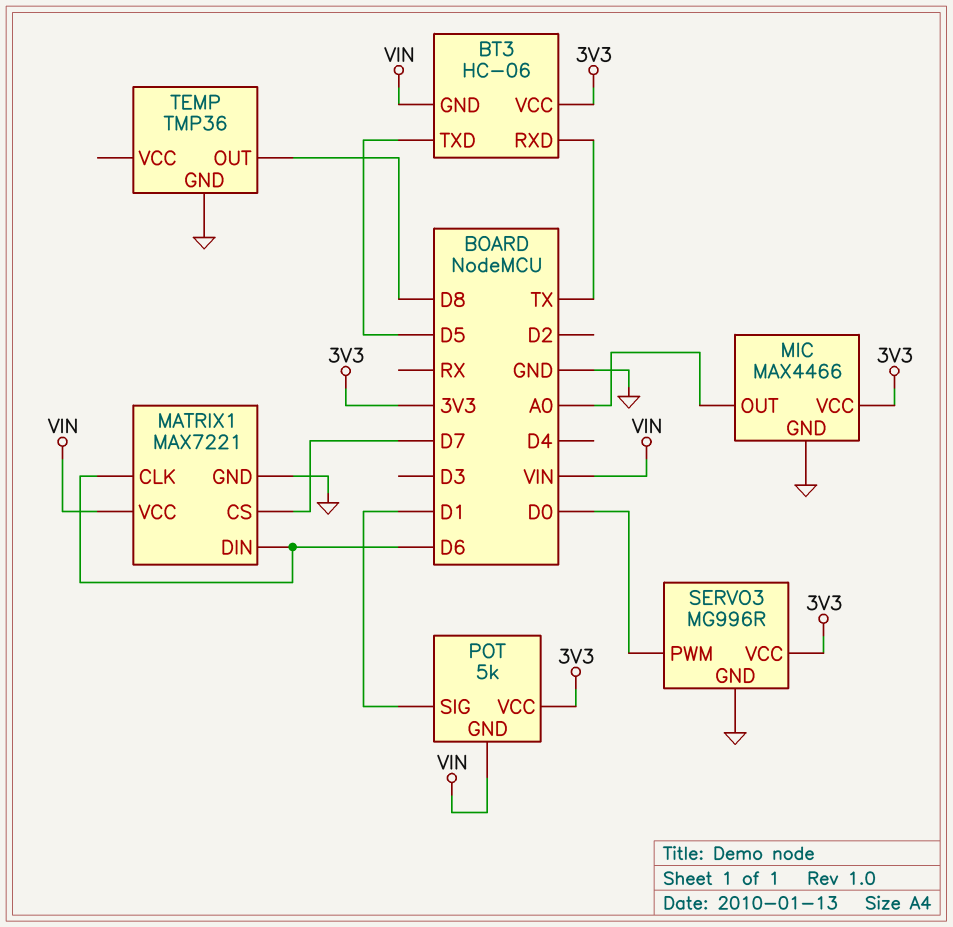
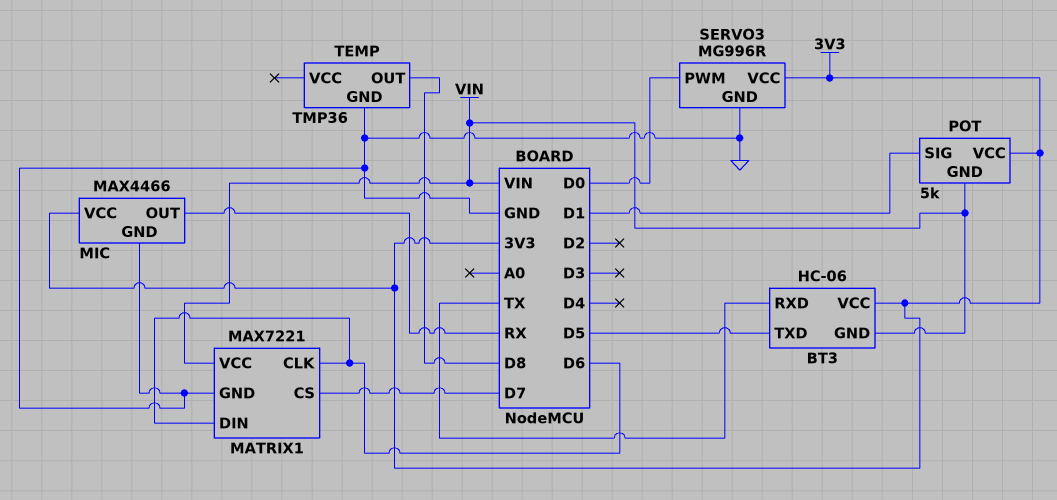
MIC pin OUT: A0 -> RX

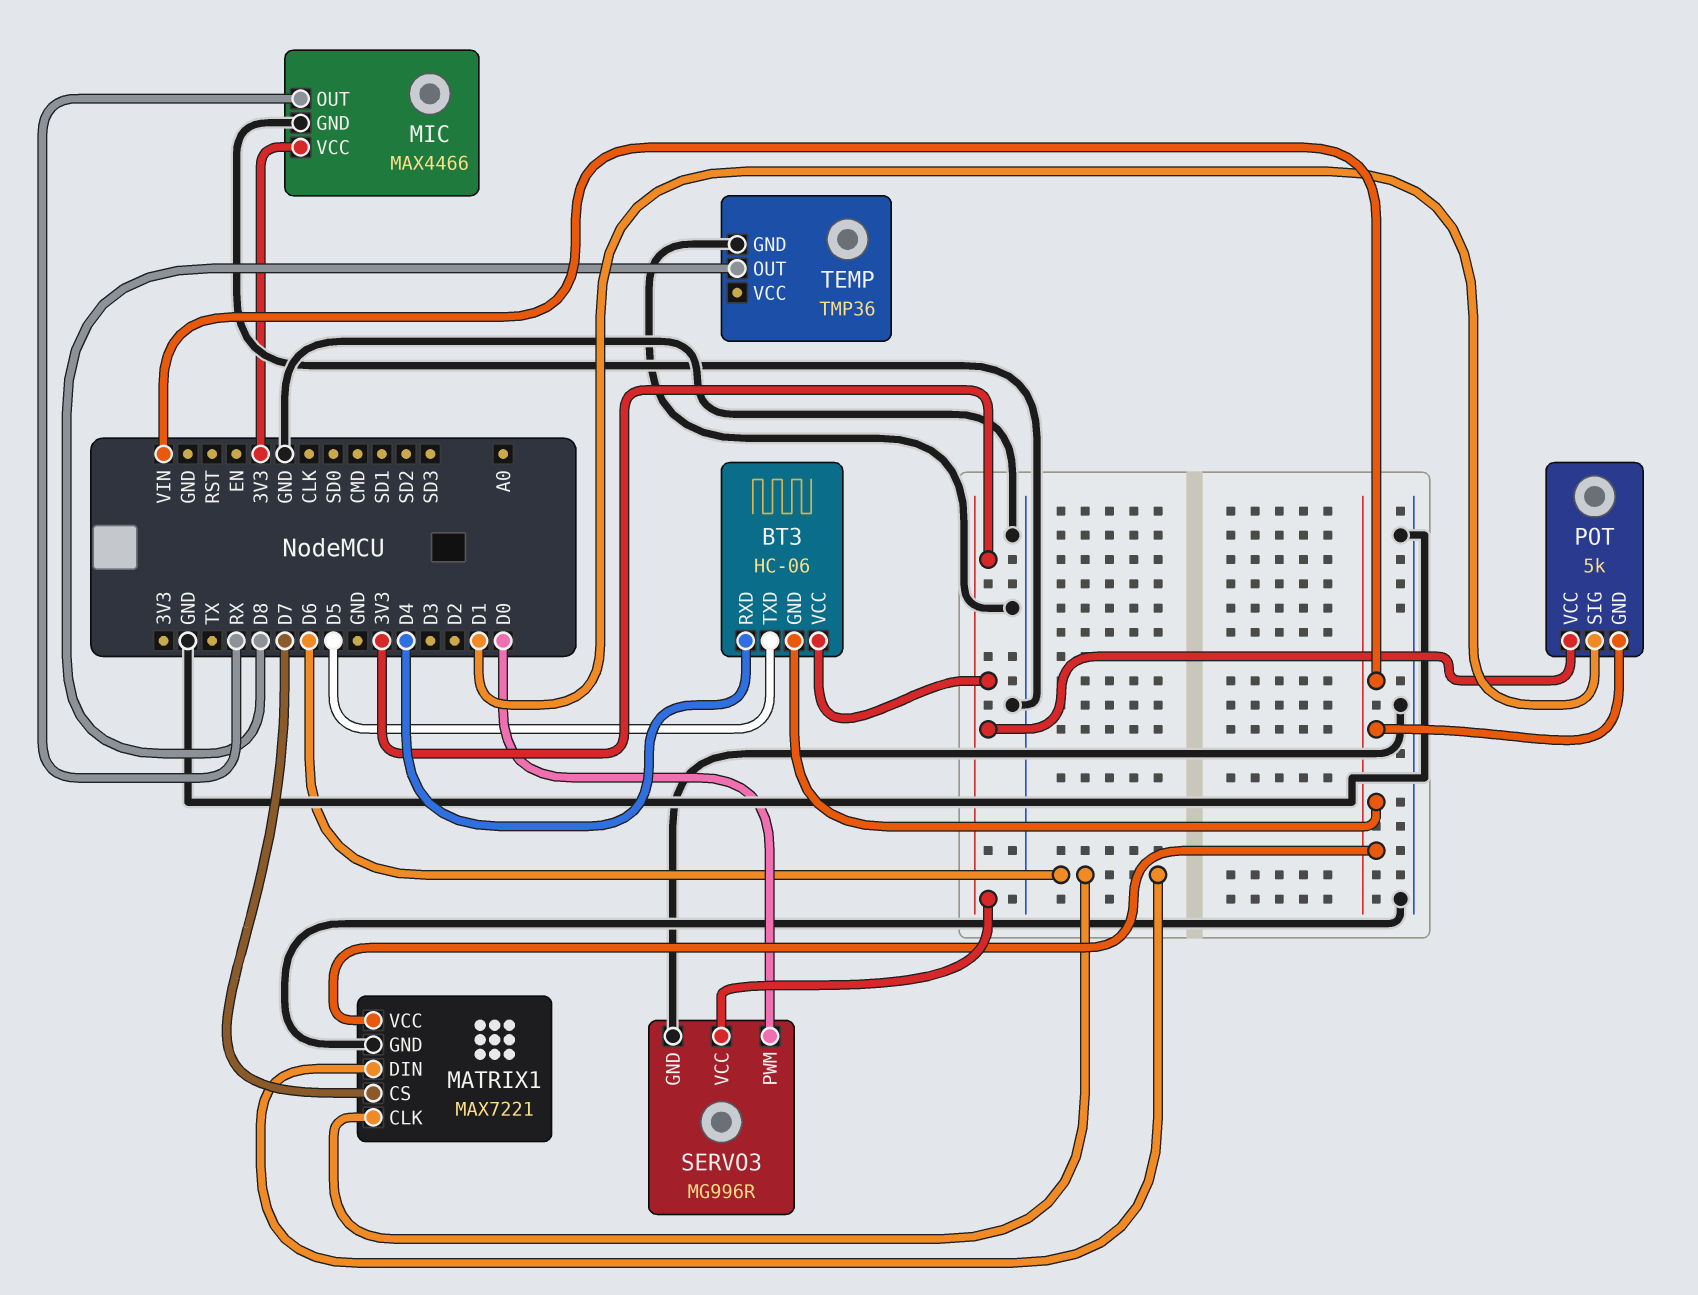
BT3 pin RXD: TX -> D4

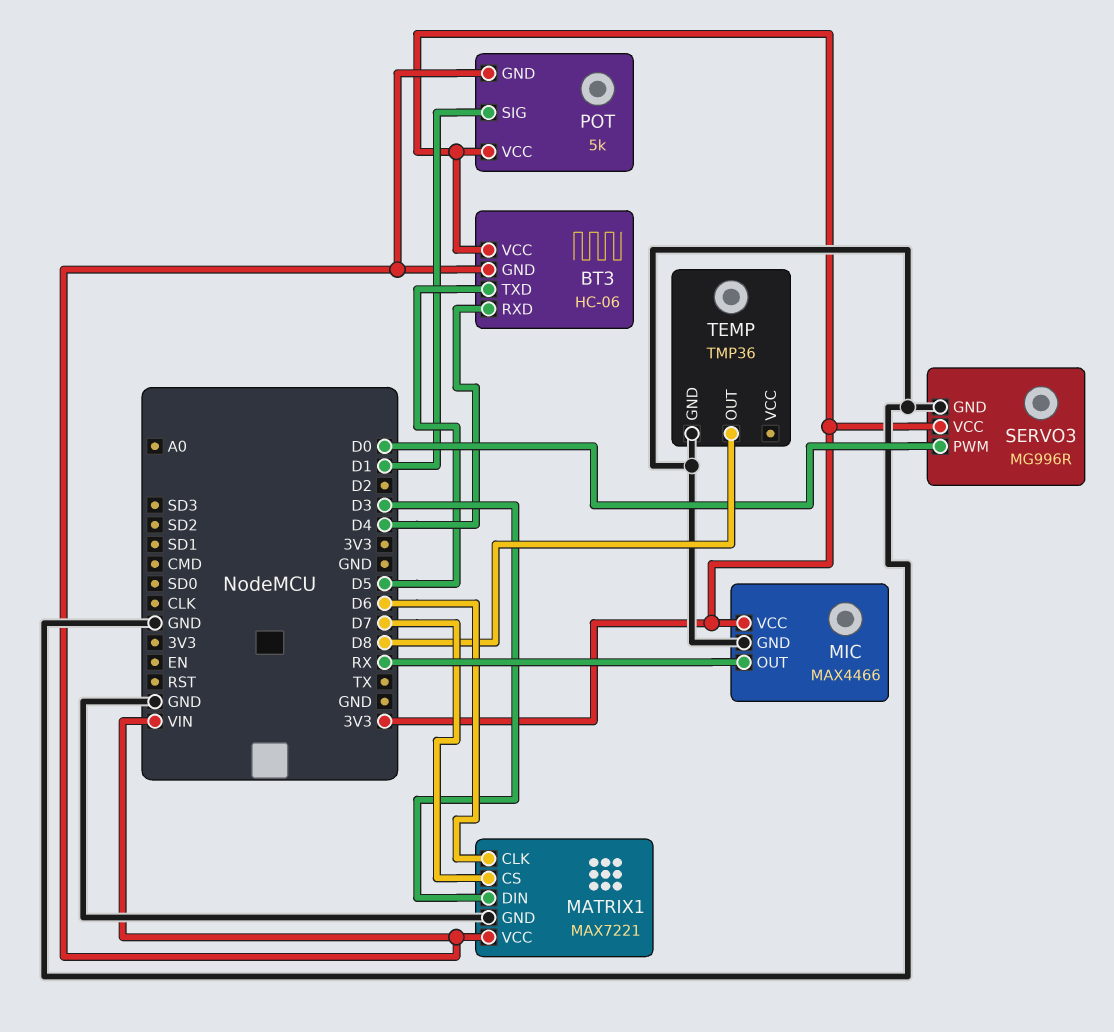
MATRIX1 pin DIN: D6 -> D3

